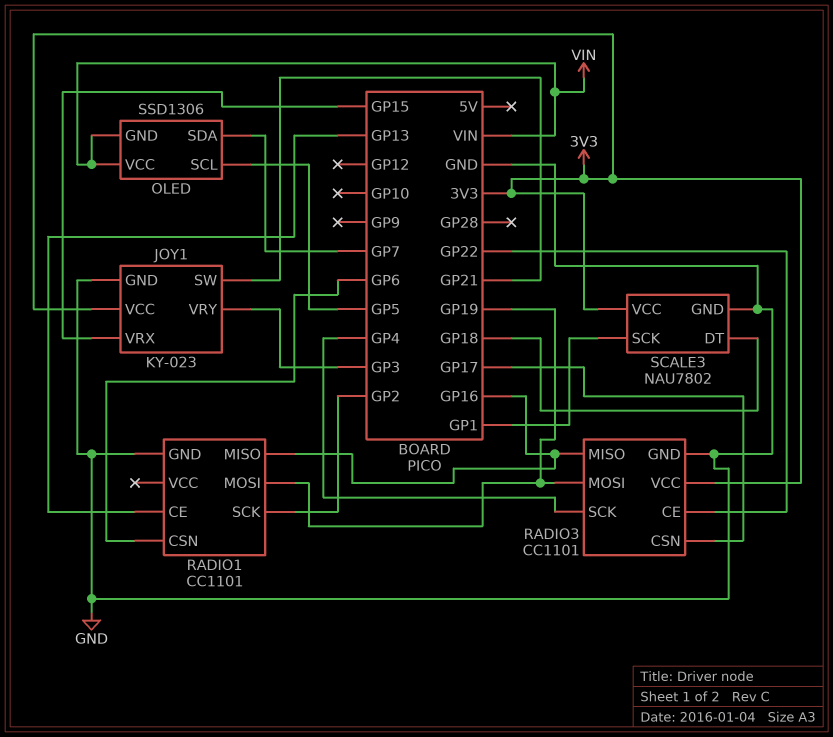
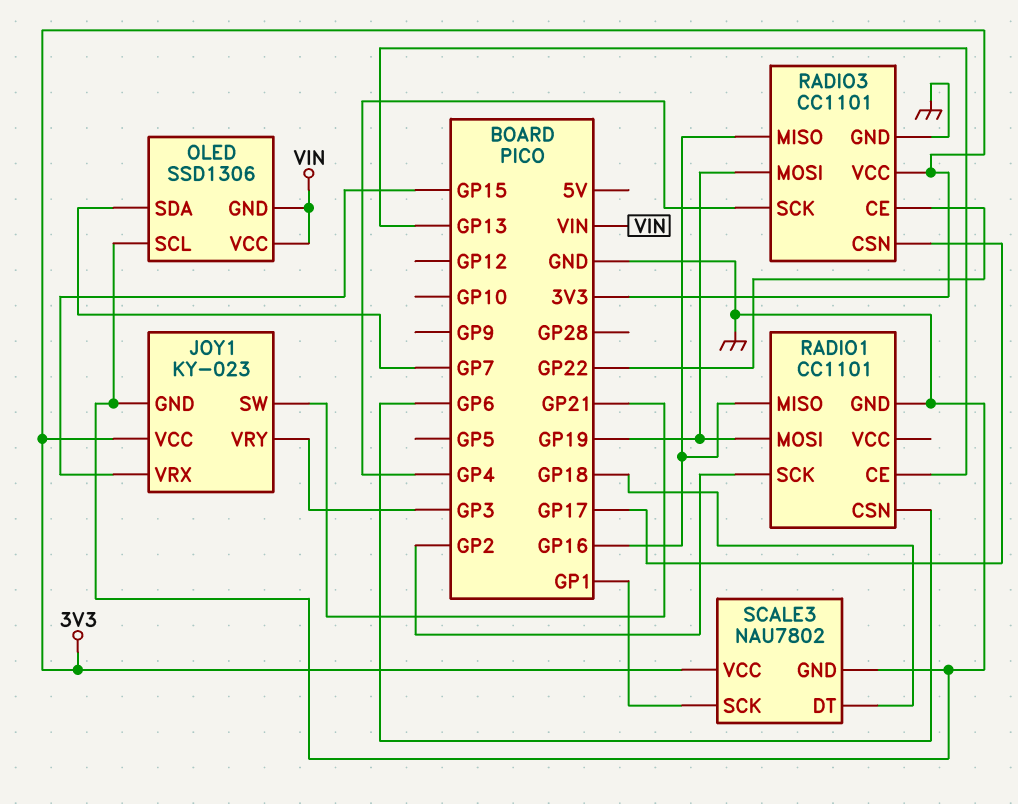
OLED pin SCL: GP5 -> GND

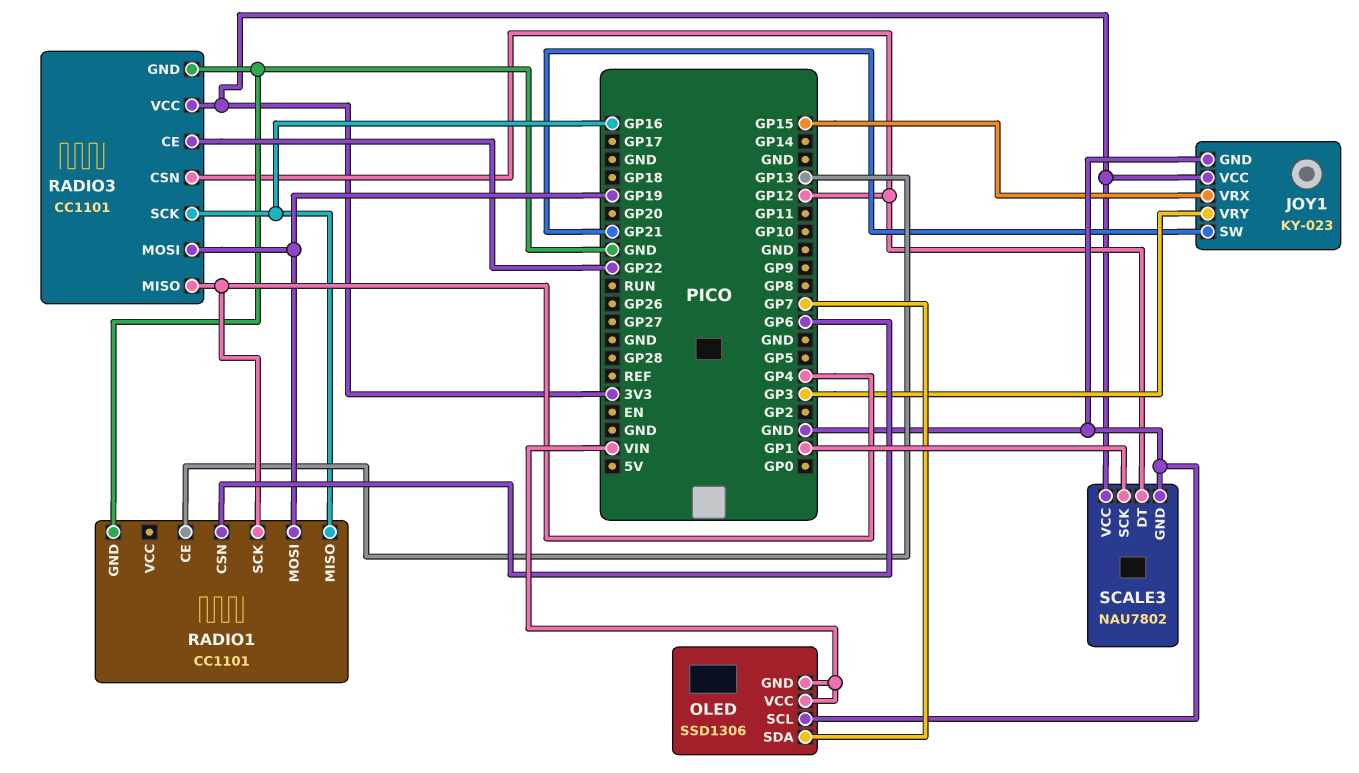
RADIO1 pin SCK: GP2 -> GP4
RADIO3 pin CSN: GP17 -> GP12
RADIO3 pin MISO: GP16 -> GP4
RADIO3 pin SCK: GP4 -> GP16
SCALE3 pin DT: GP18 -> GP12

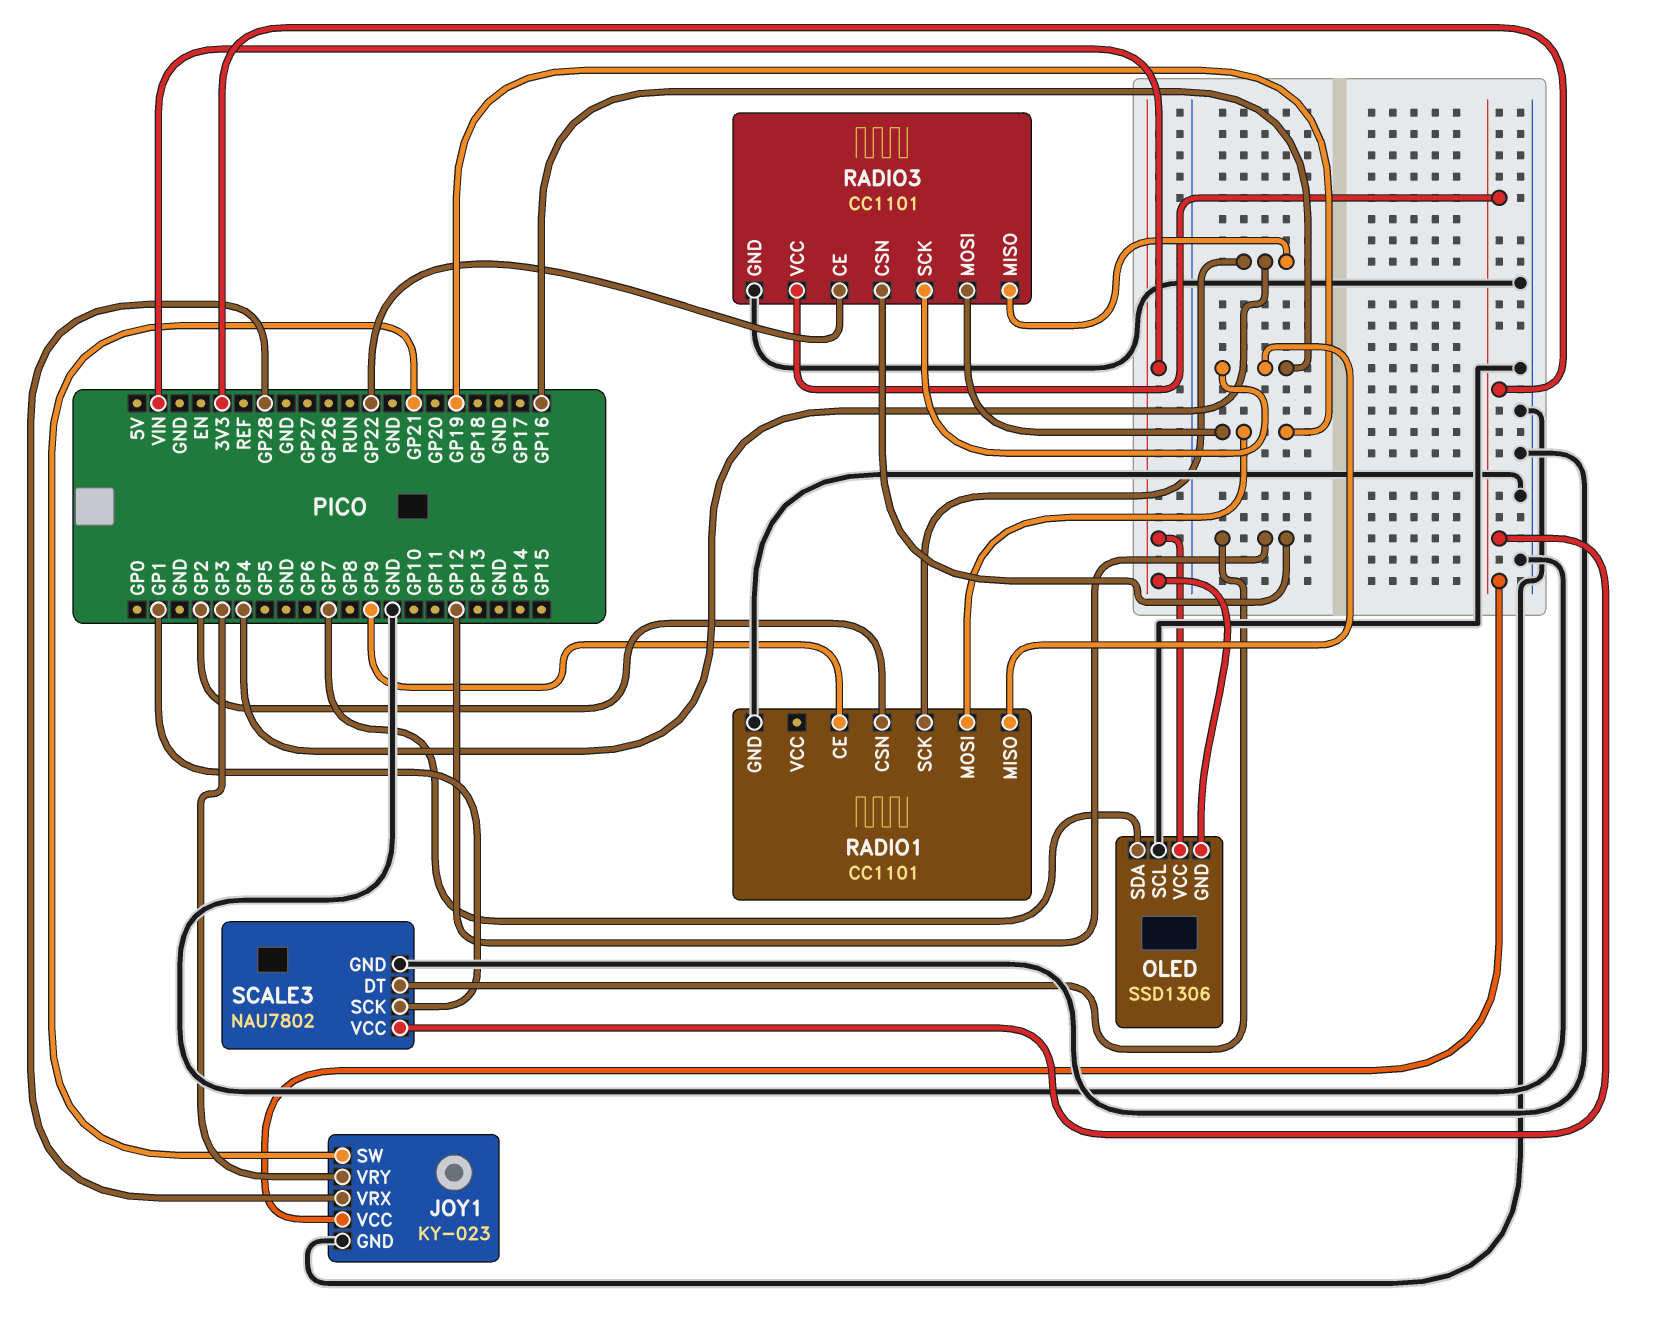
JOY1 pin VRX: GP15 -> GP28
RADIO1 pin CE: GP13 -> GP9
RADIO1 pin CSN: GP6 -> GP2

